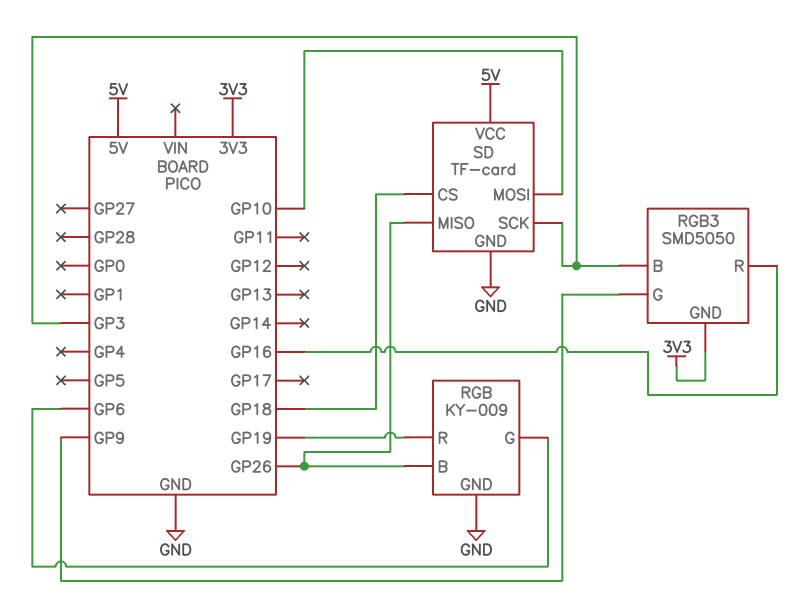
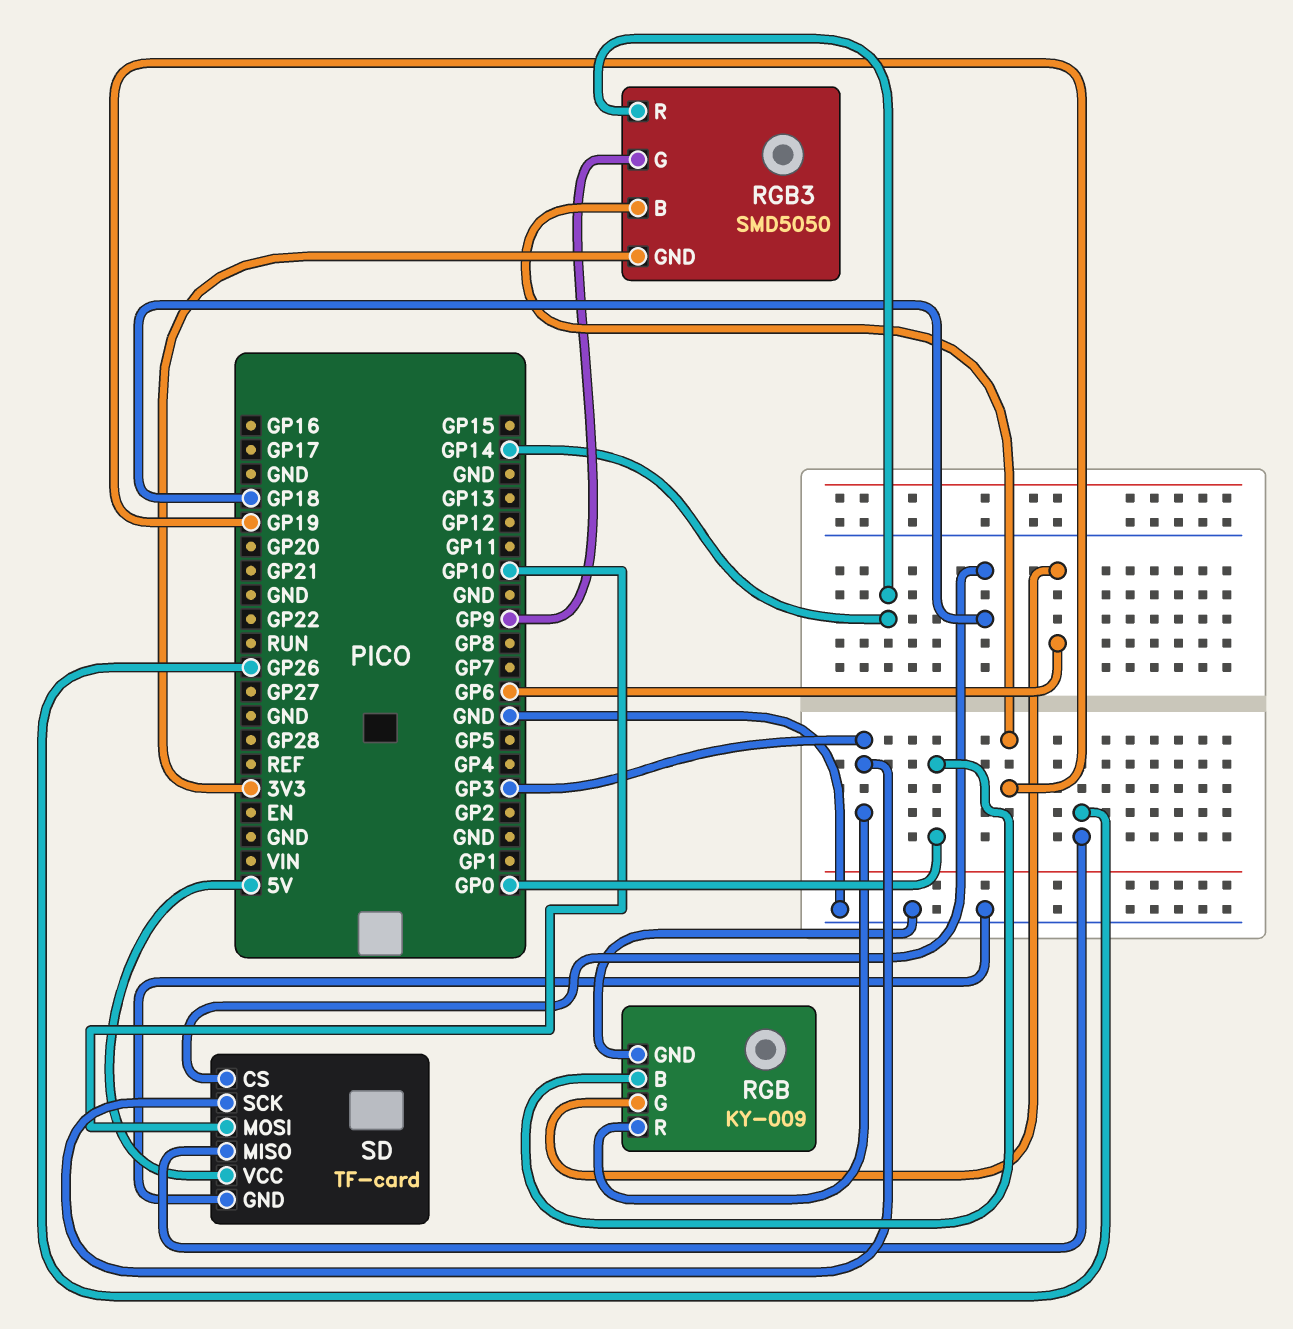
RGB pin B: GP26 -> GP0
RGB pin R: GP19 -> GP3
RGB3 pin B: GP3 -> GP19
RGB3 pin R: GP16 -> GP14

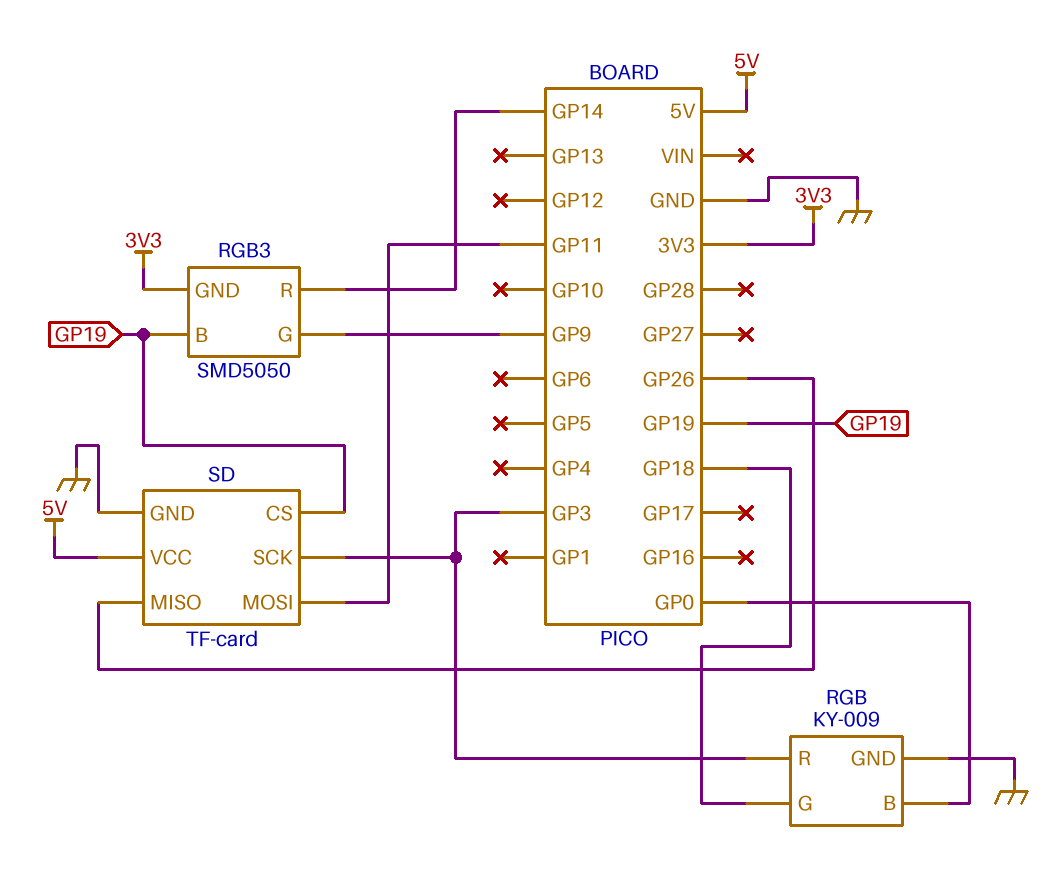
RGB pin G: GP6 -> GP18
SD pin CS: GP18 -> GP19
SD pin MOSI: GP10 -> GP11

